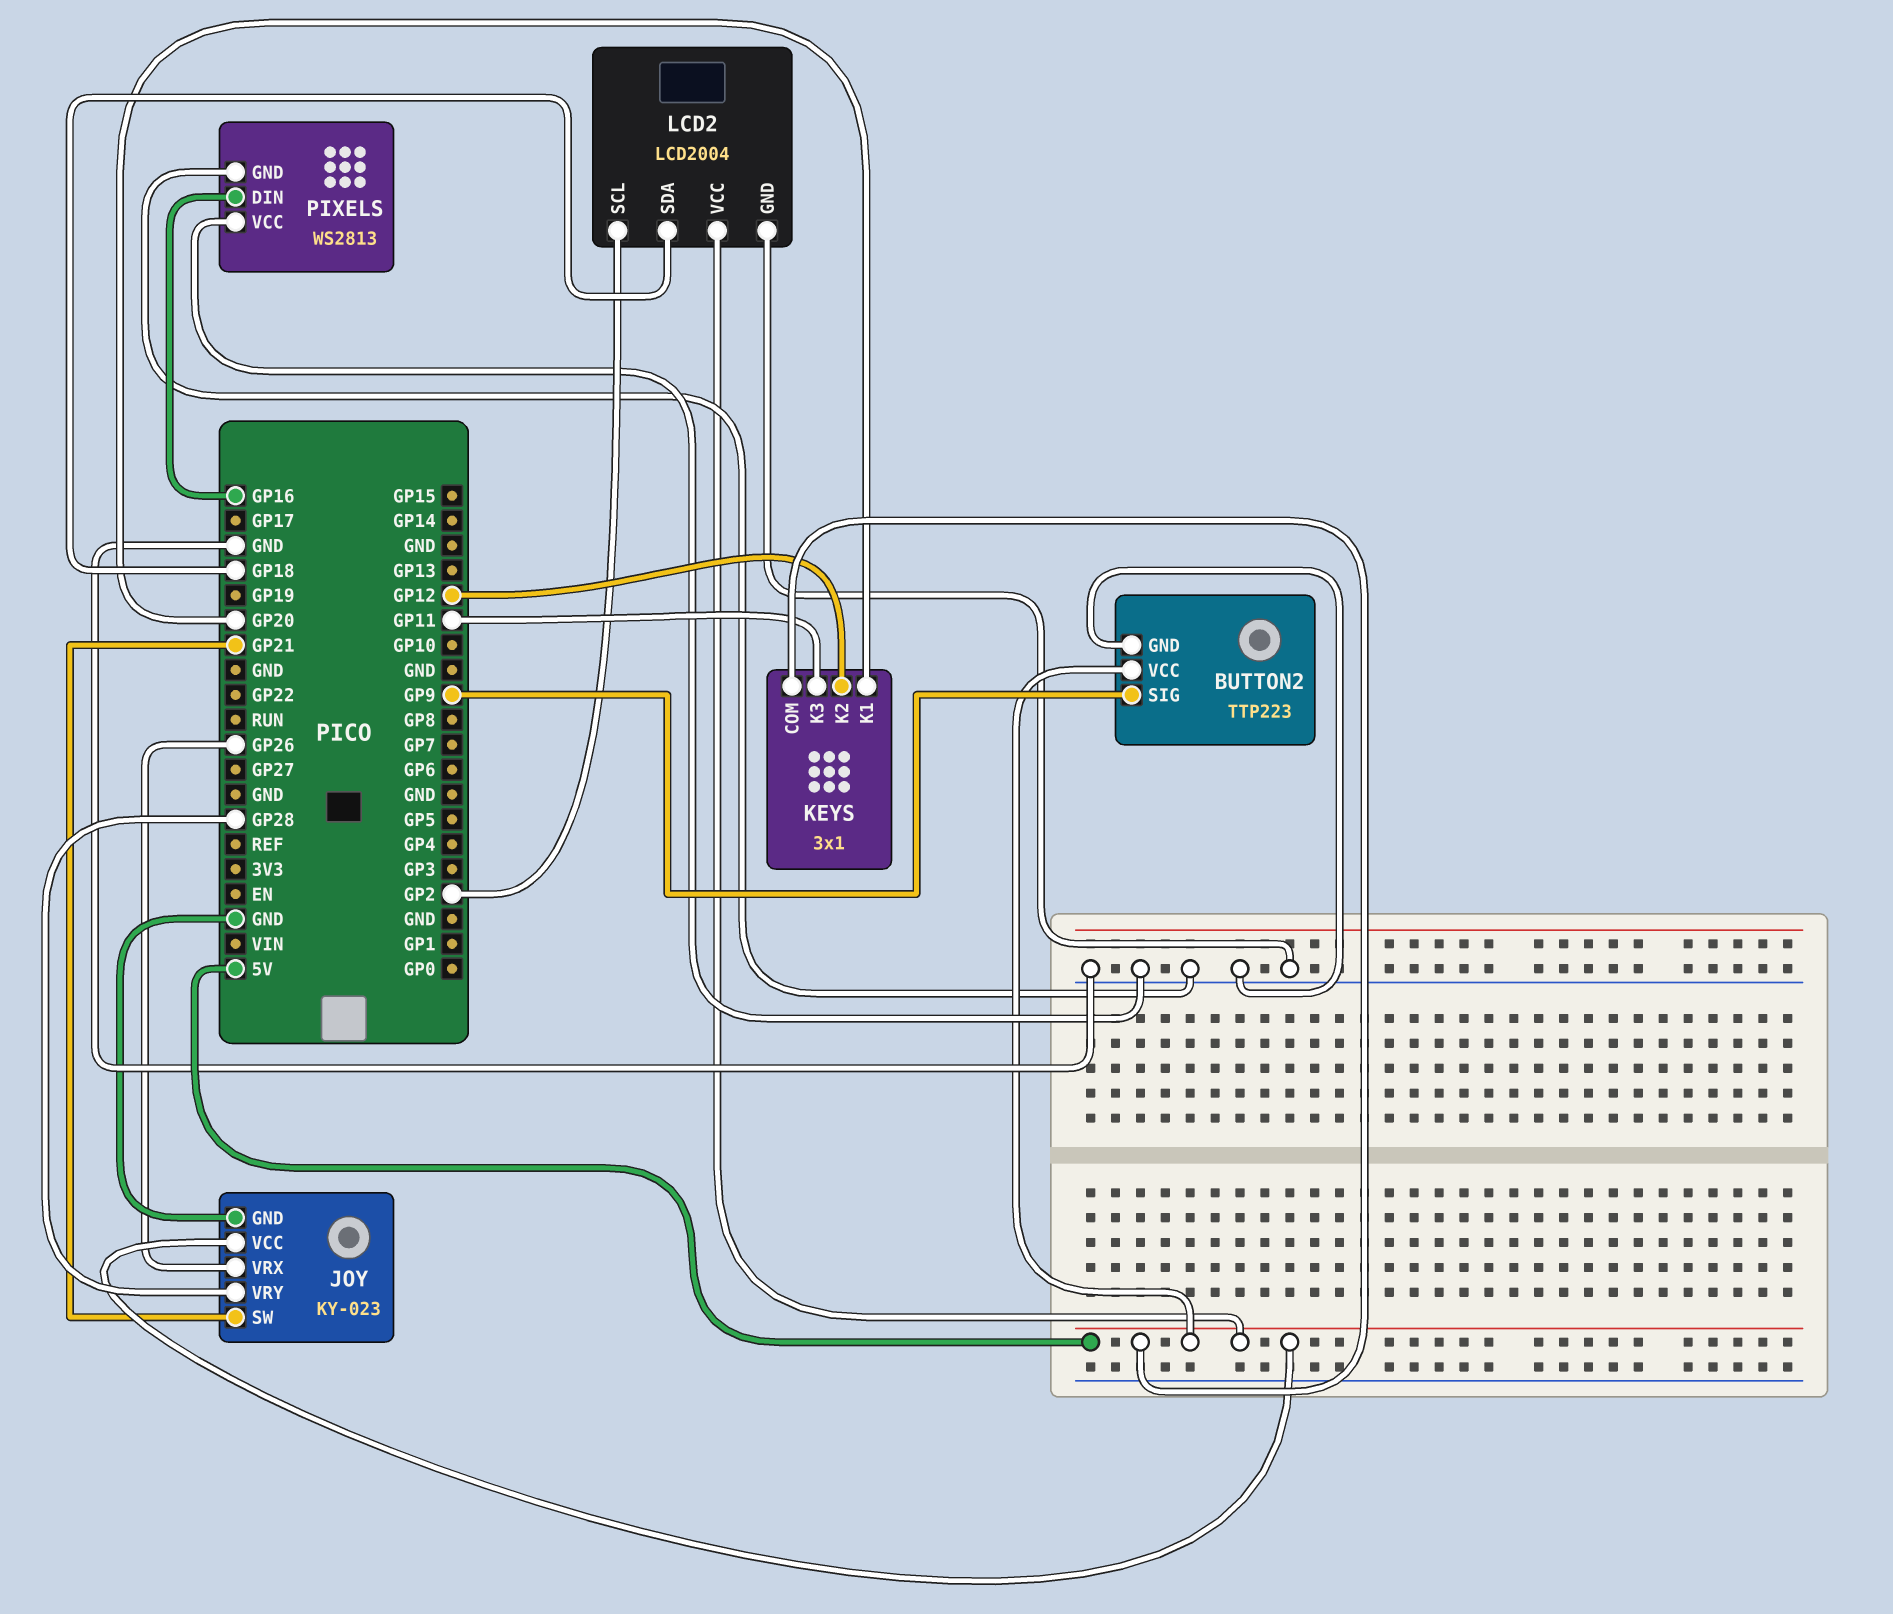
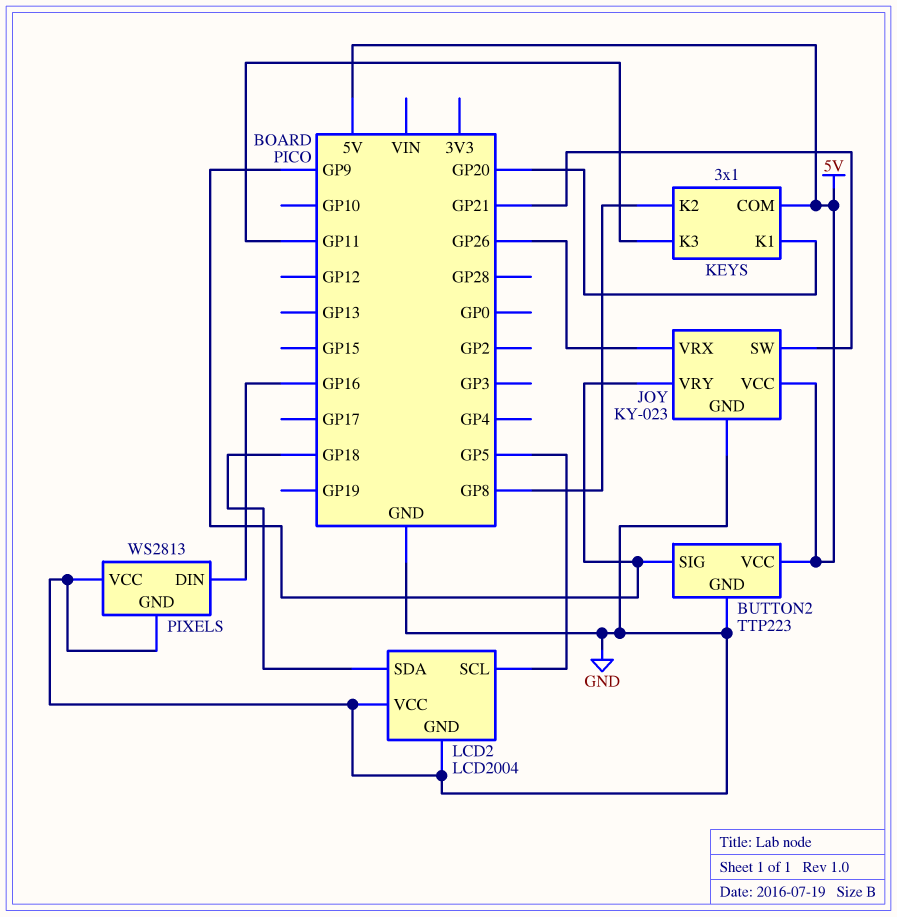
JOY pin VRY: GP28 -> GP9
KEYS pin K2: GP12 -> GP8
LCD2 pin SCL: GP2 -> GP5
LCD2 pin VCC: 5V -> GND

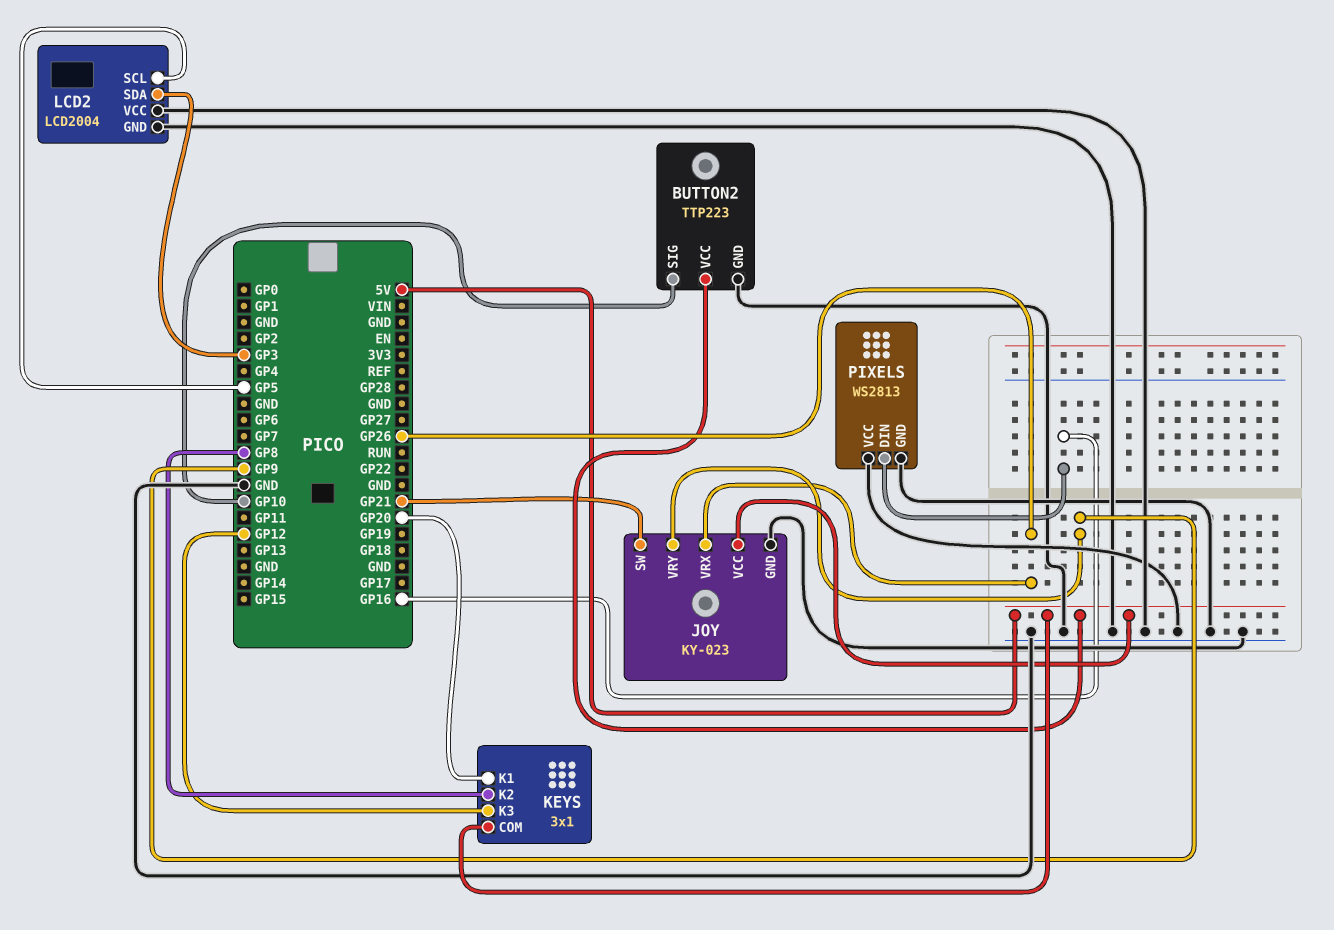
BUTTON2 pin SIG: GP9 -> GP10
KEYS pin K3: GP11 -> GP12
LCD2 pin SDA: GP18 -> GP3

